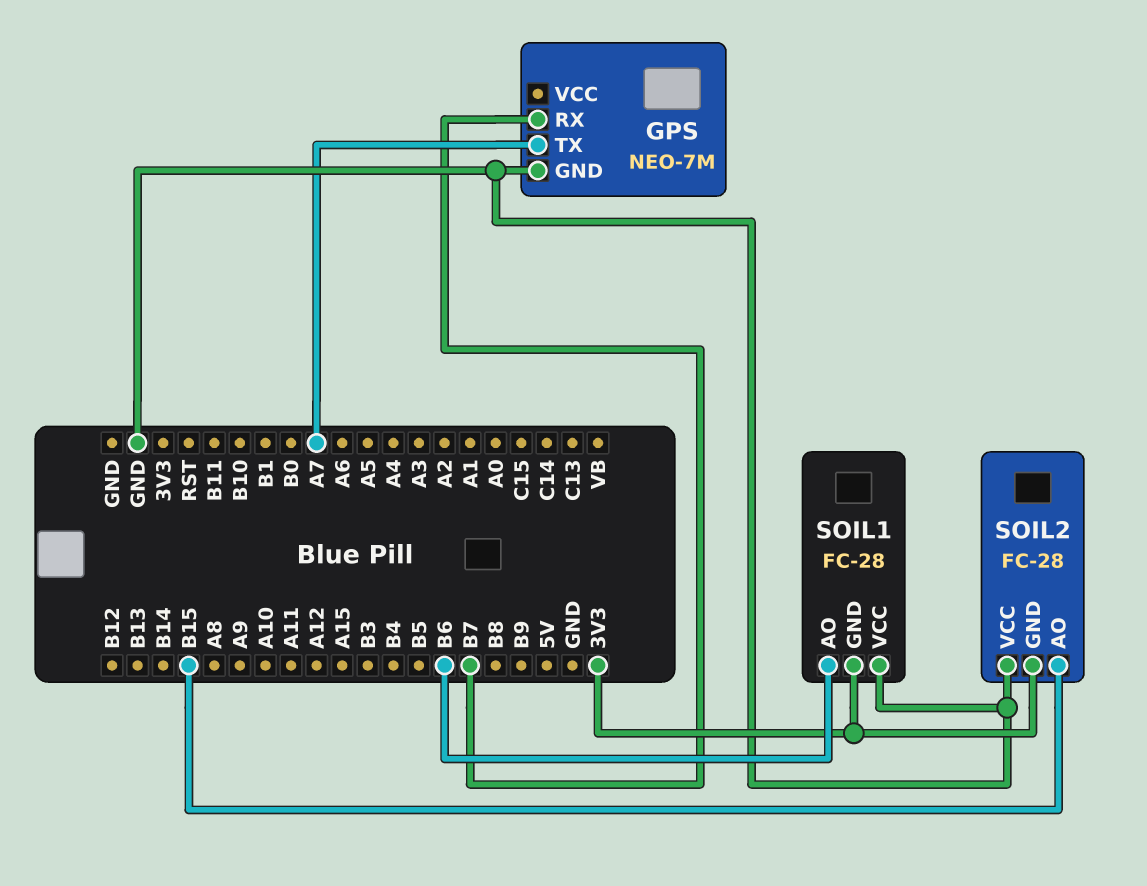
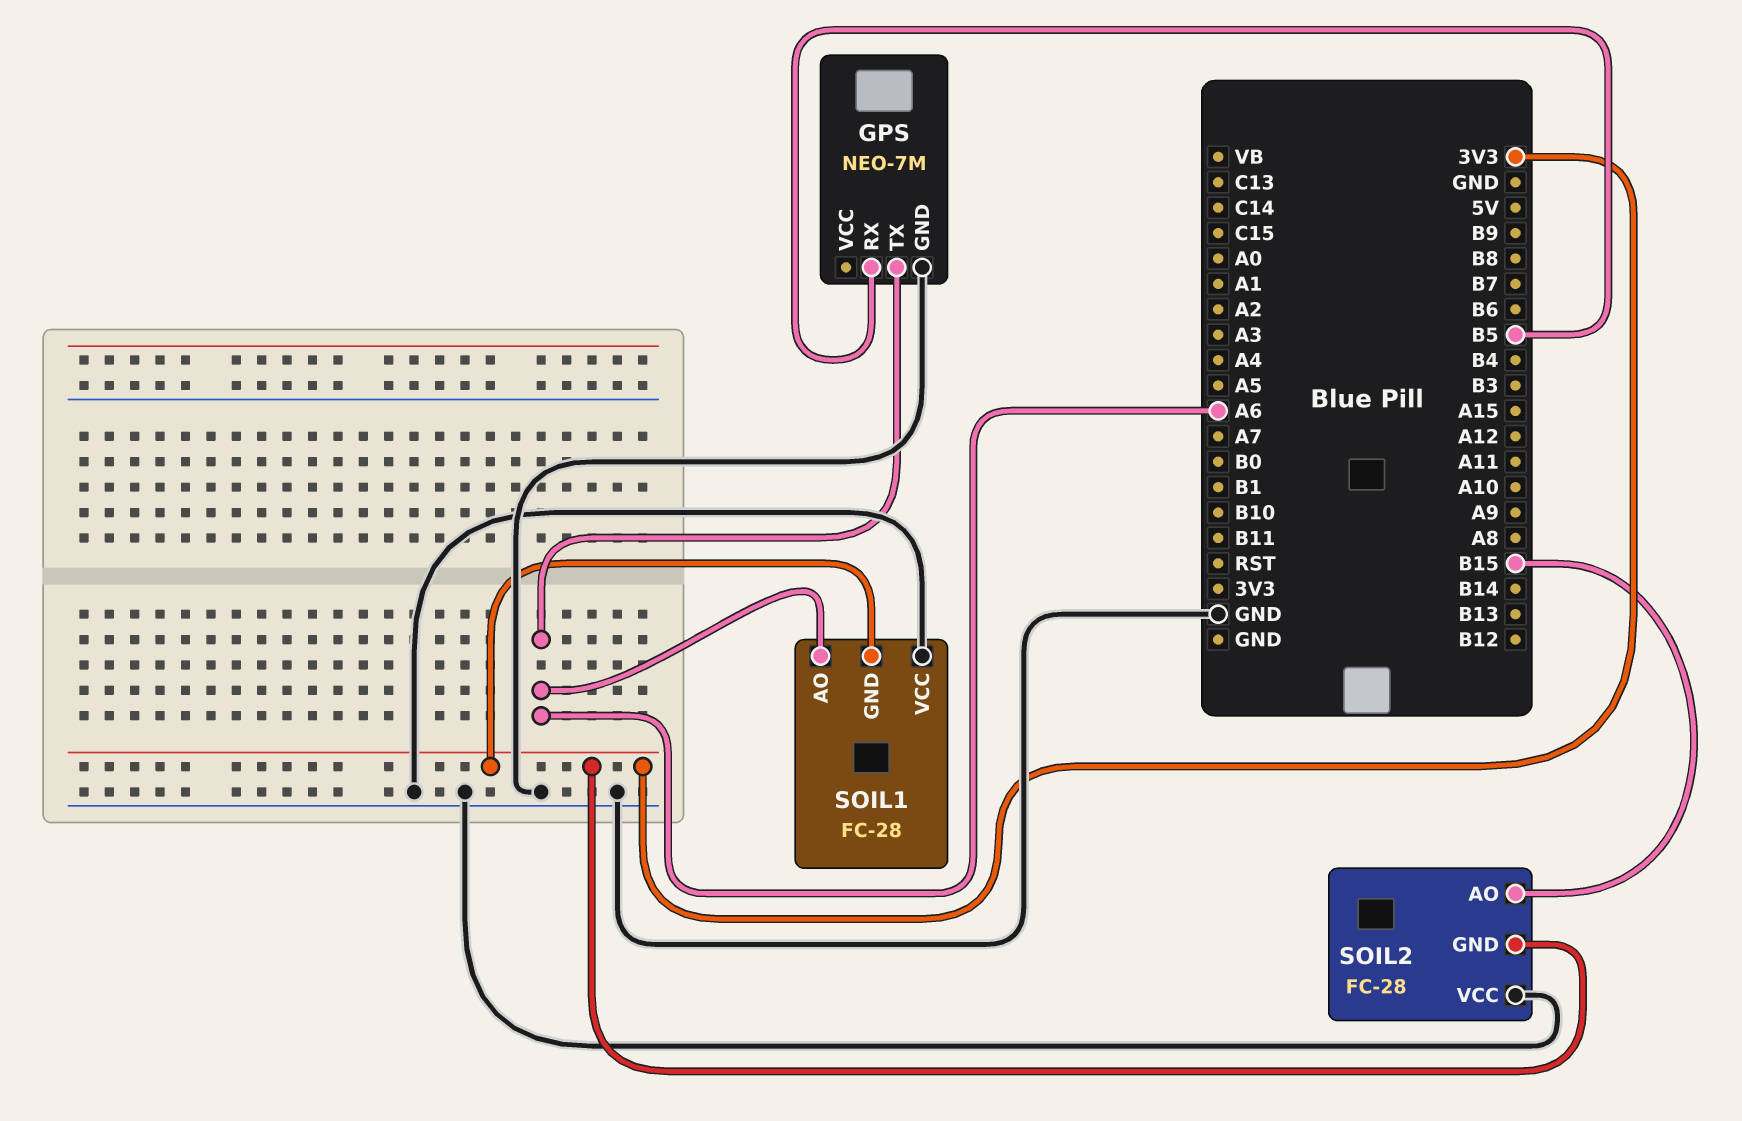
GPS pin RX: B7 -> B5
GPS pin TX: A7 -> A6
SOIL1 pin AO: B6 -> A6

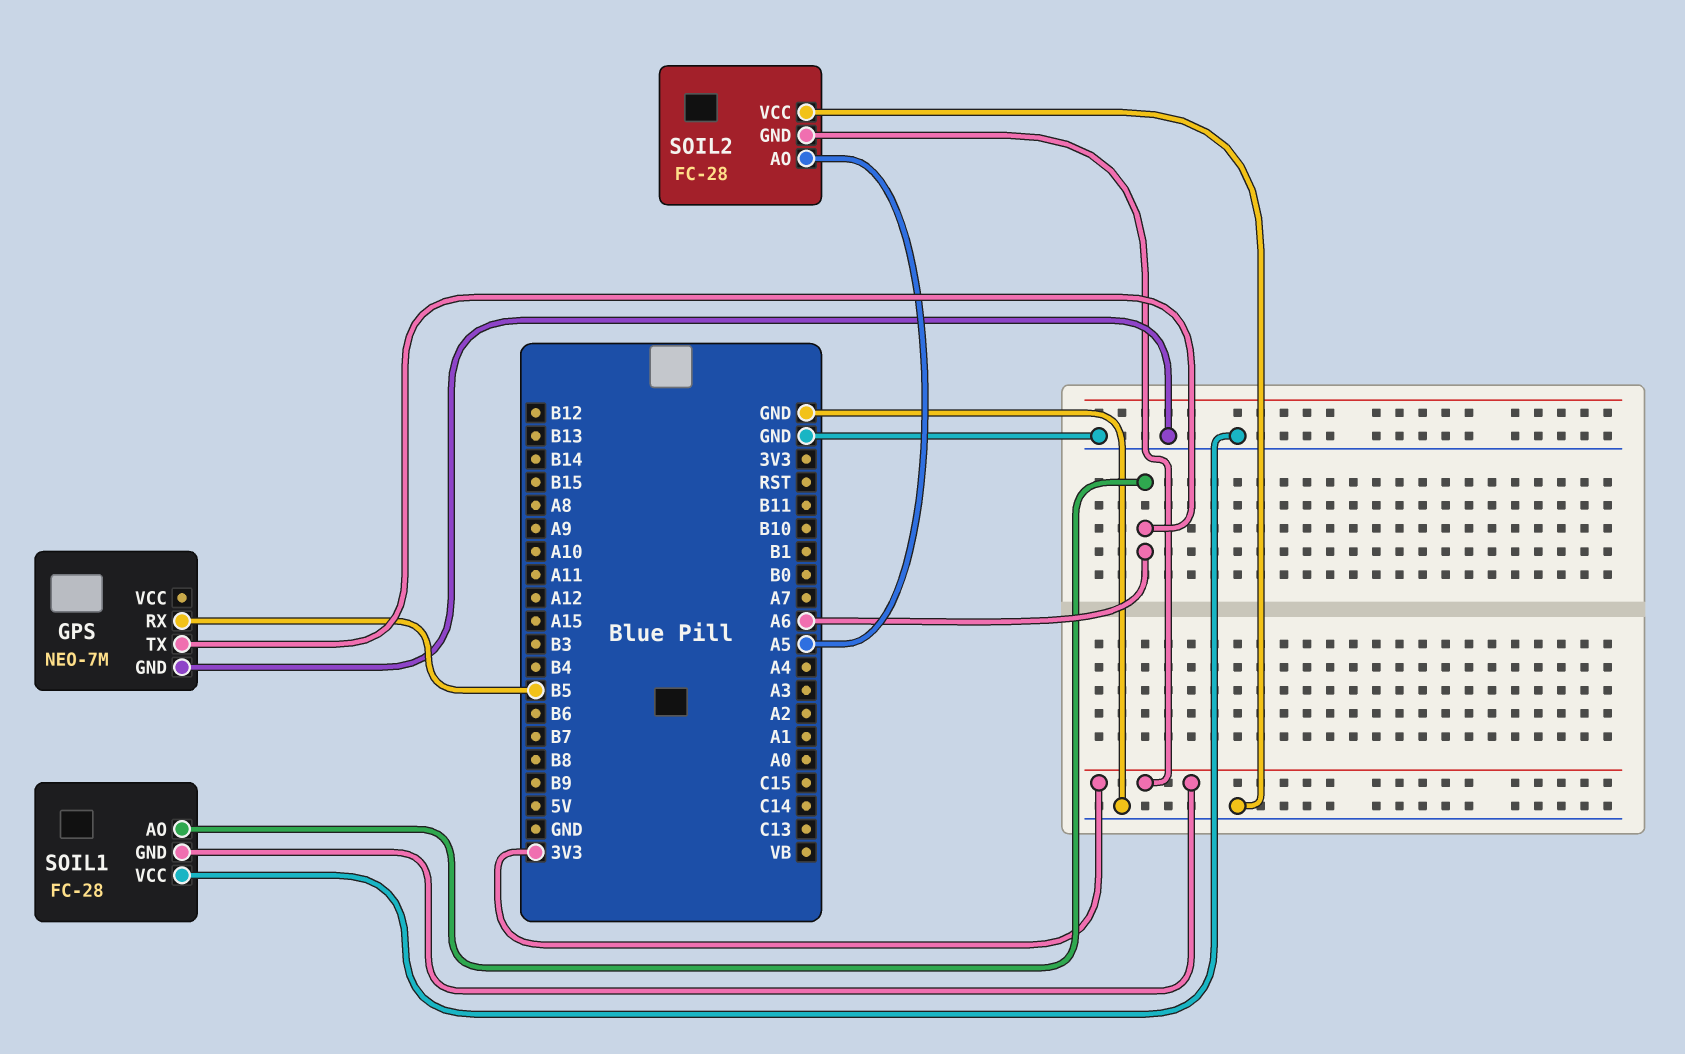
SOIL2 pin AO: B15 -> A5

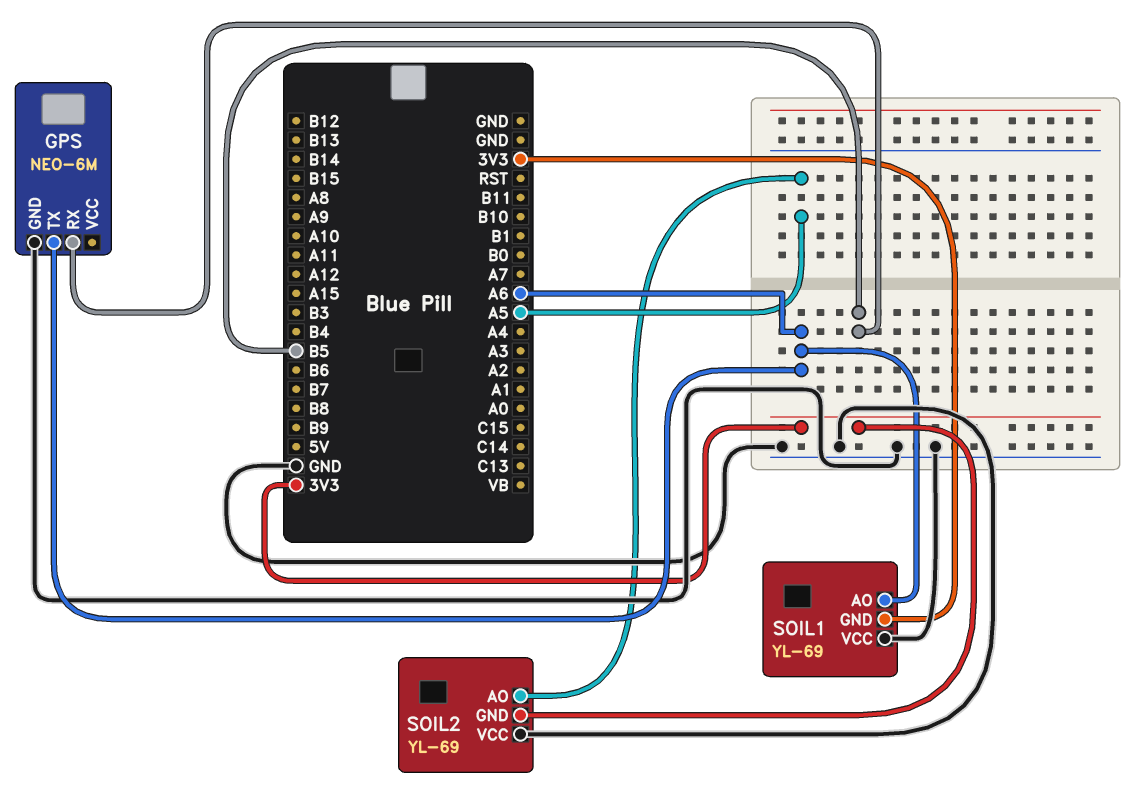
GPS: NEO-7M -> NEO-6M
SOIL1: FC-28 -> YL-69
SOIL2: FC-28 -> YL-69

